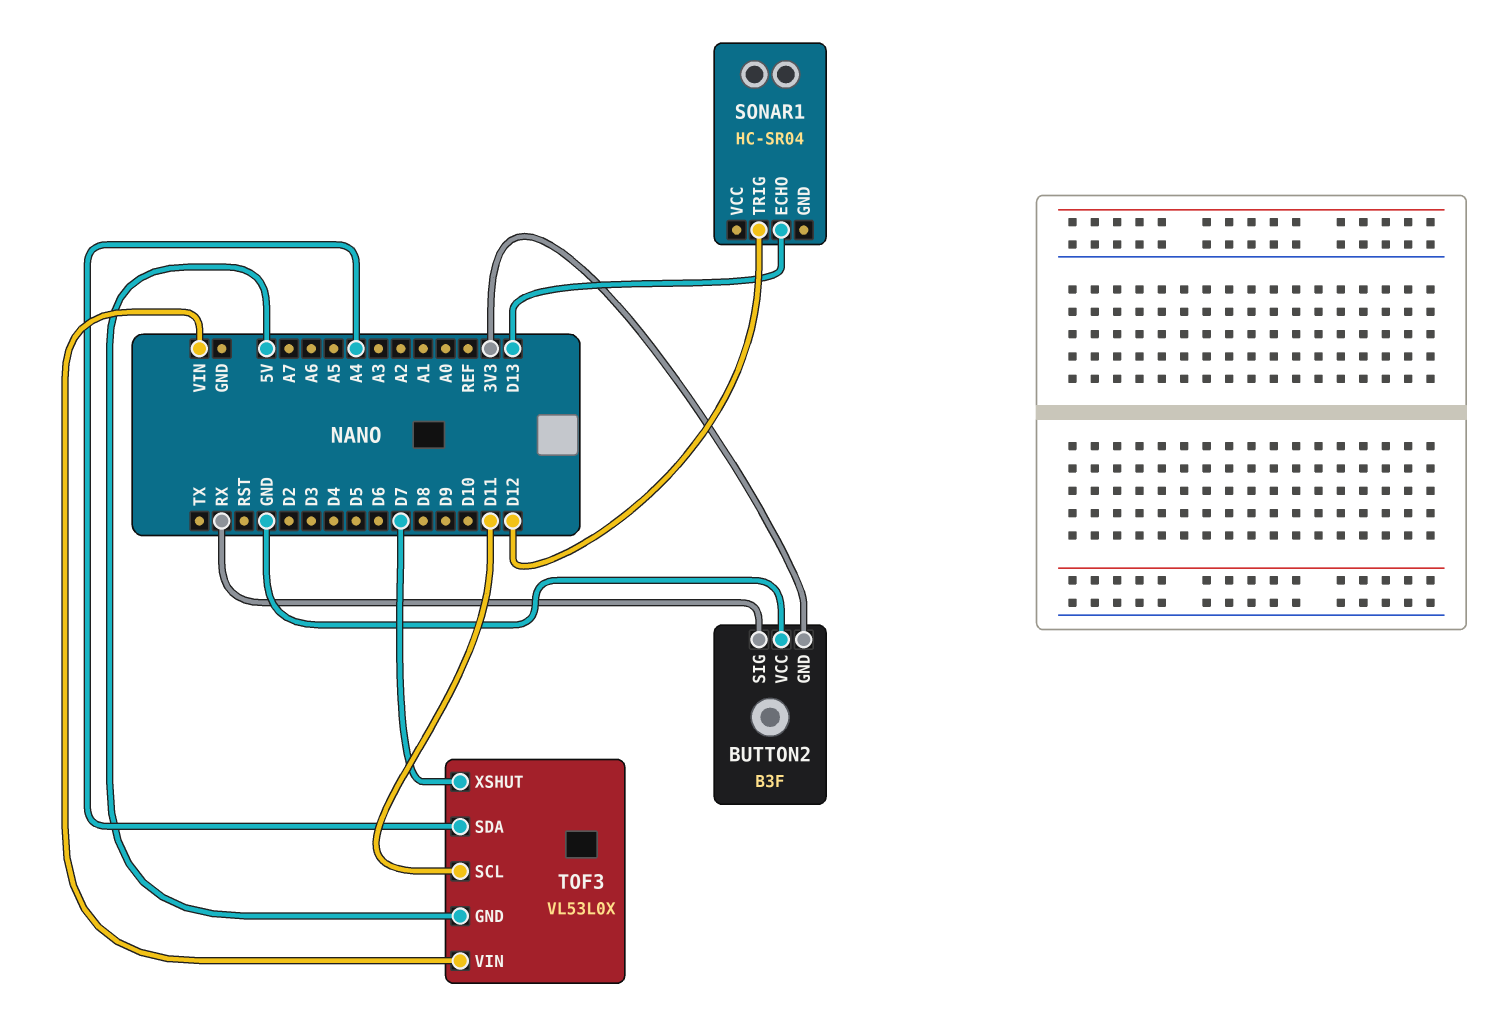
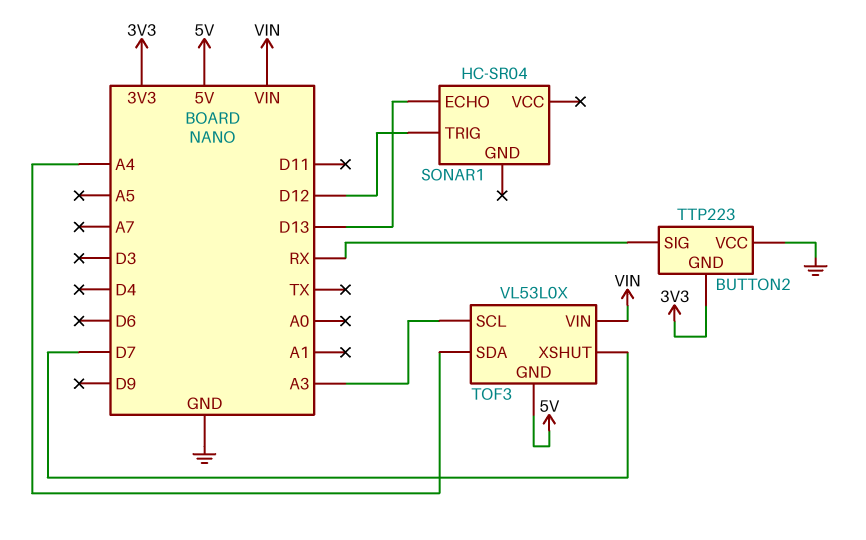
BUTTON2: B3F -> TTP223
TOF3 pin SCL: D11 -> A3

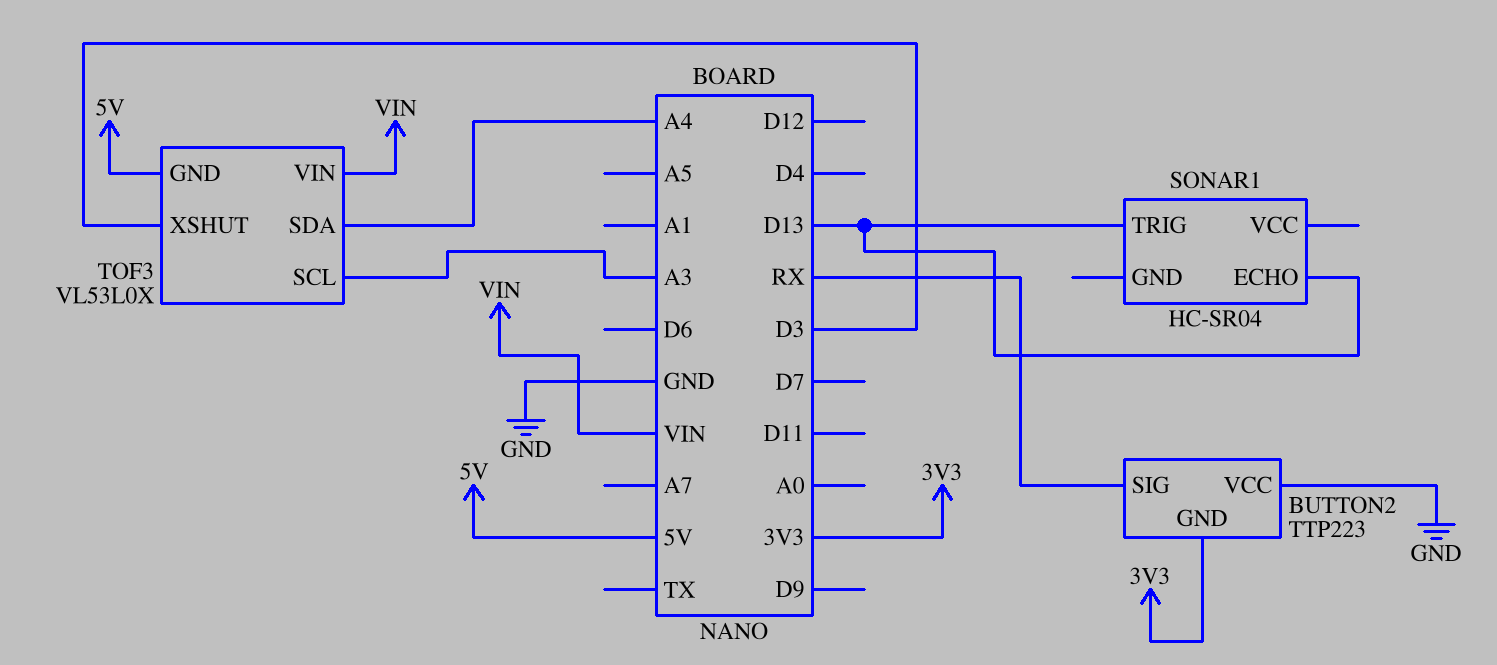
SONAR1 pin TRIG: D12 -> D13
TOF3 pin XSHUT: D7 -> D3

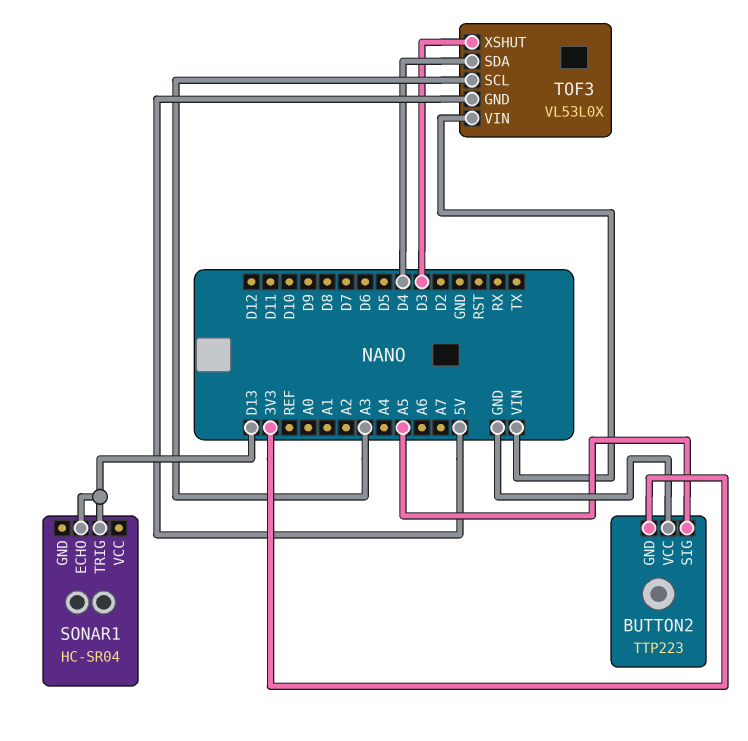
BUTTON2 pin SIG: RX -> A5
TOF3 pin SDA: A4 -> D4

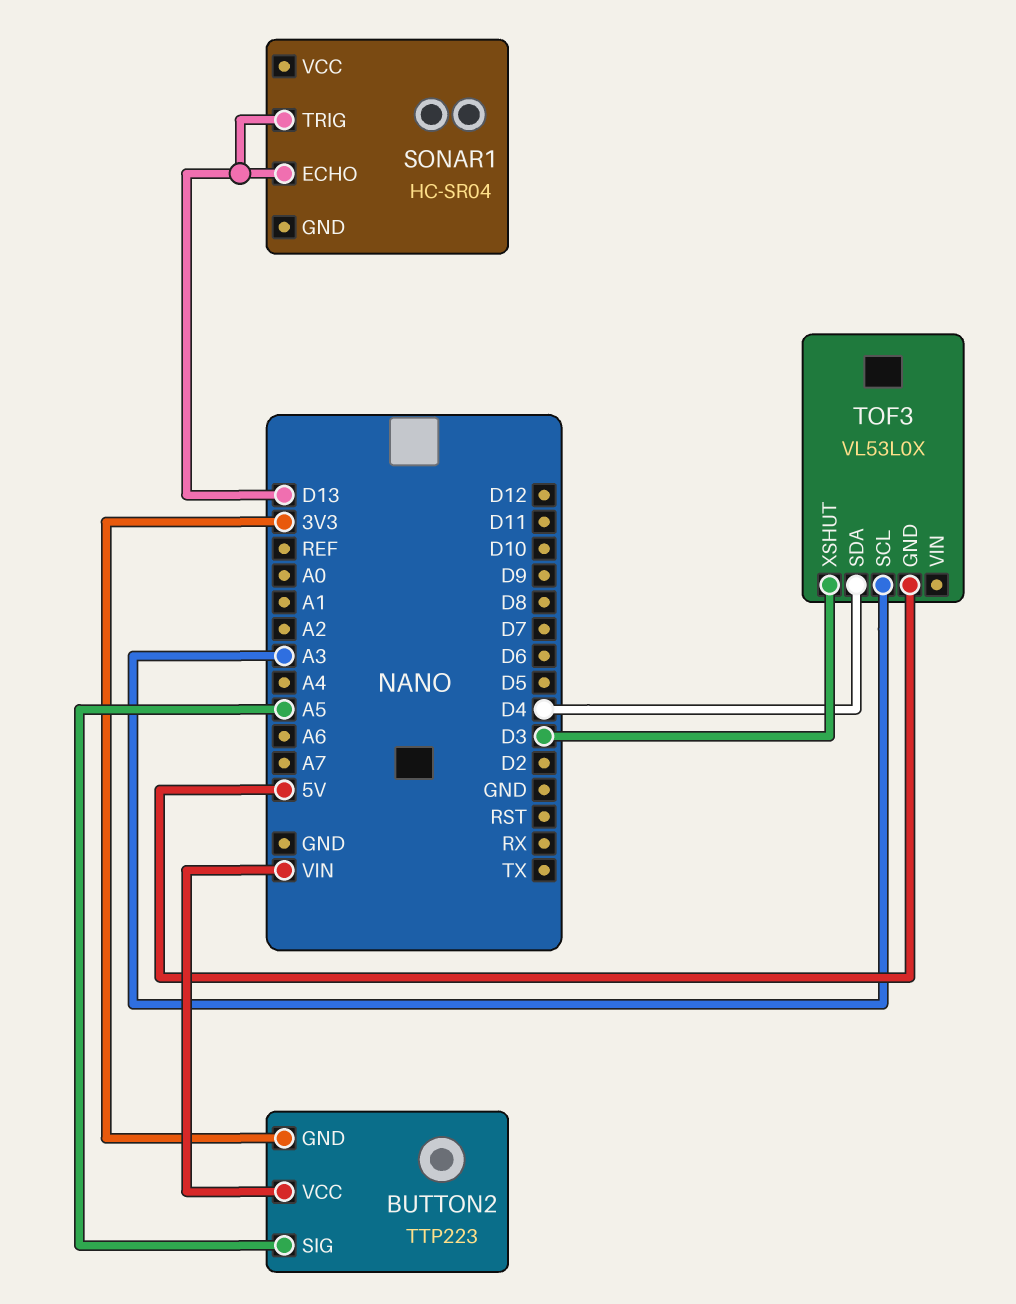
BUTTON2 pin VCC: GND -> VIN
TOF3 pin VIN: VIN -> none

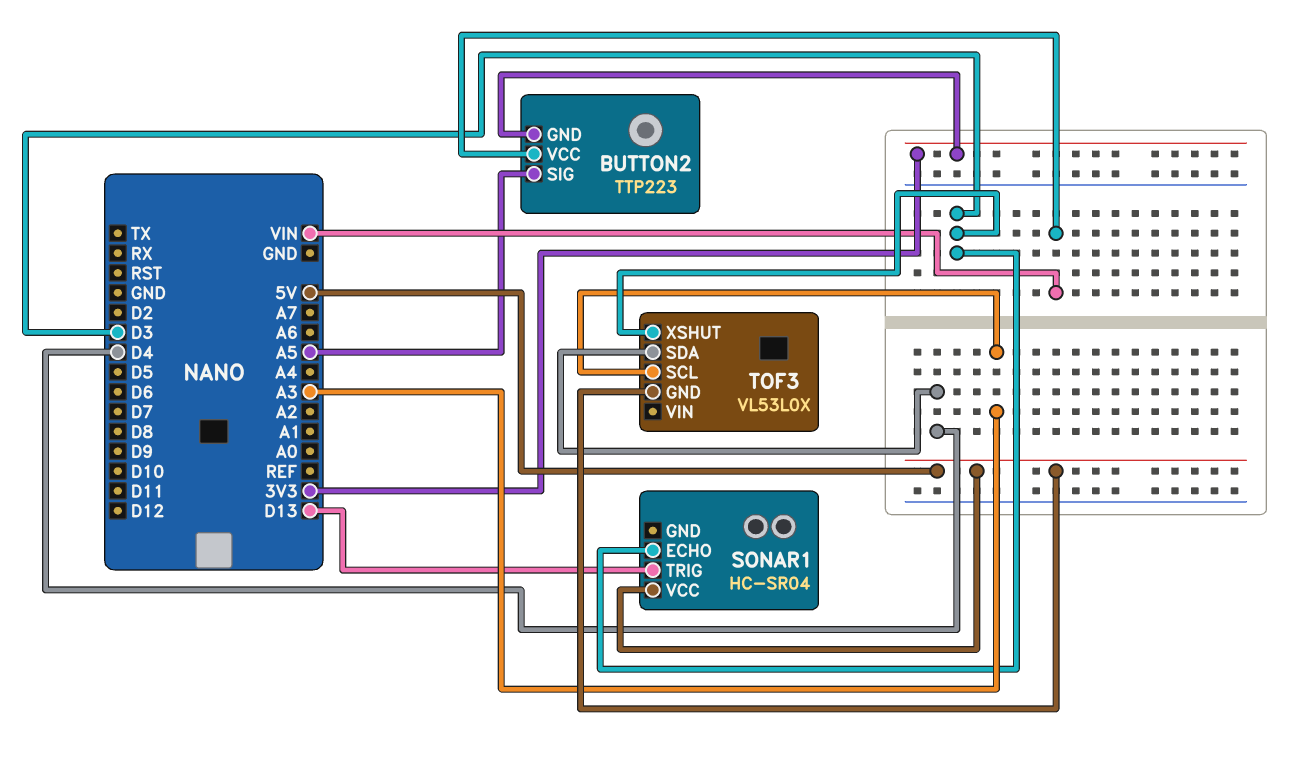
SONAR1 pin ECHO: D13 -> D3
SONAR1 pin VCC: none -> 5V

